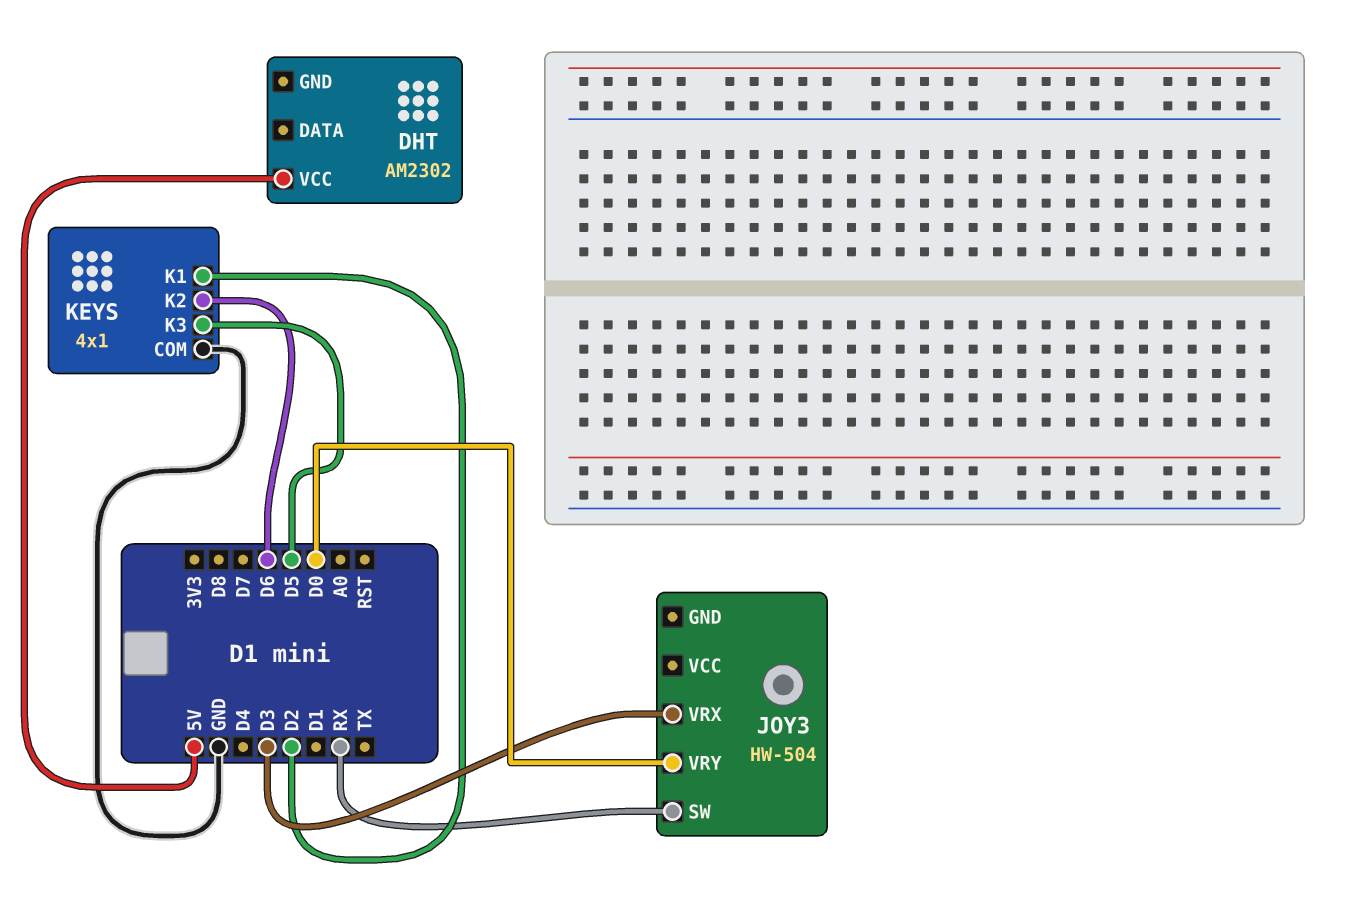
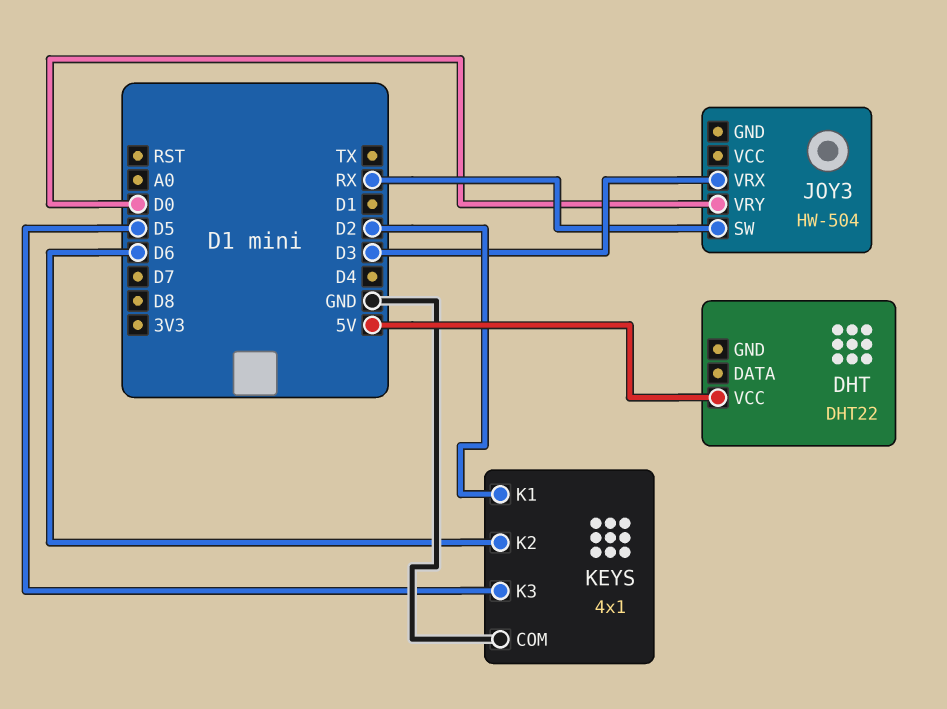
DHT: AM2302 -> DHT22

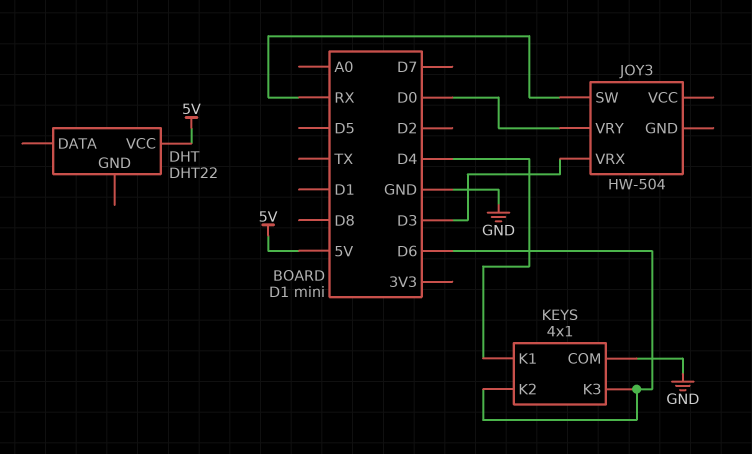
KEYS pin K1: D2 -> D4
KEYS pin K3: D5 -> D6

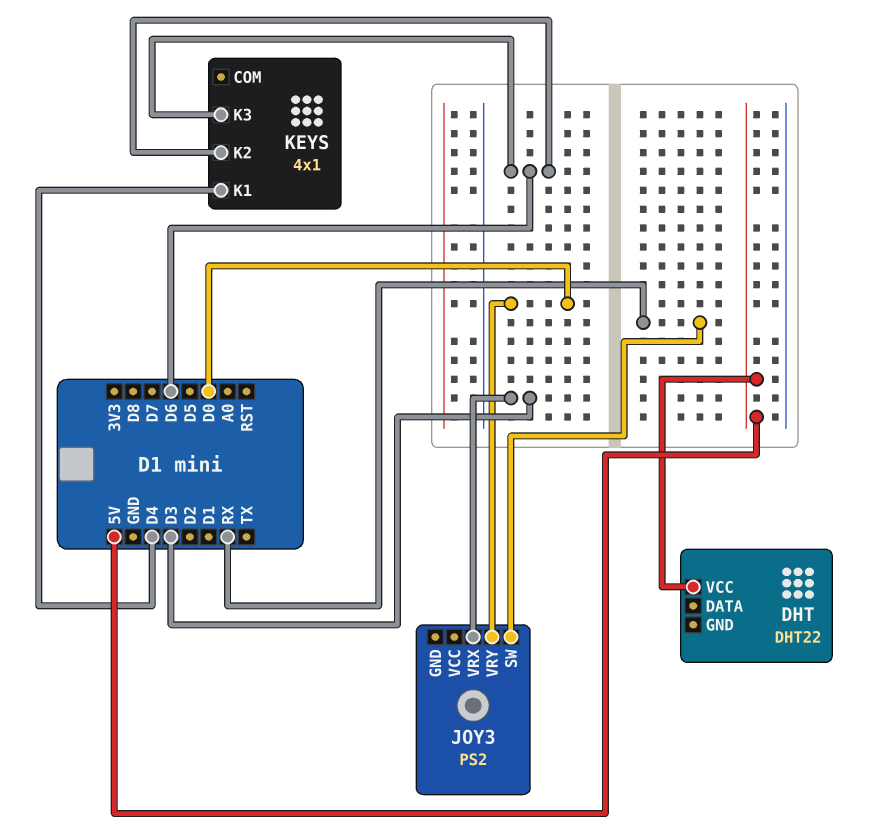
JOY3: HW-504 -> PS2
KEYS pin COM: GND -> none

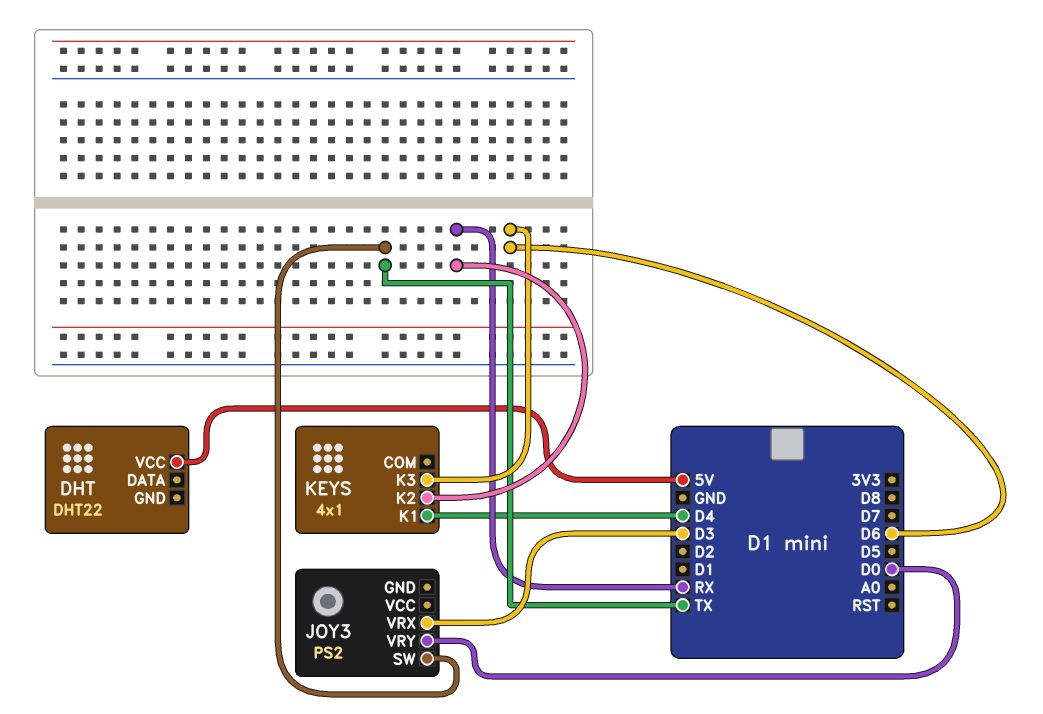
JOY3 pin SW: RX -> TX
KEYS pin K2: D6 -> RX

